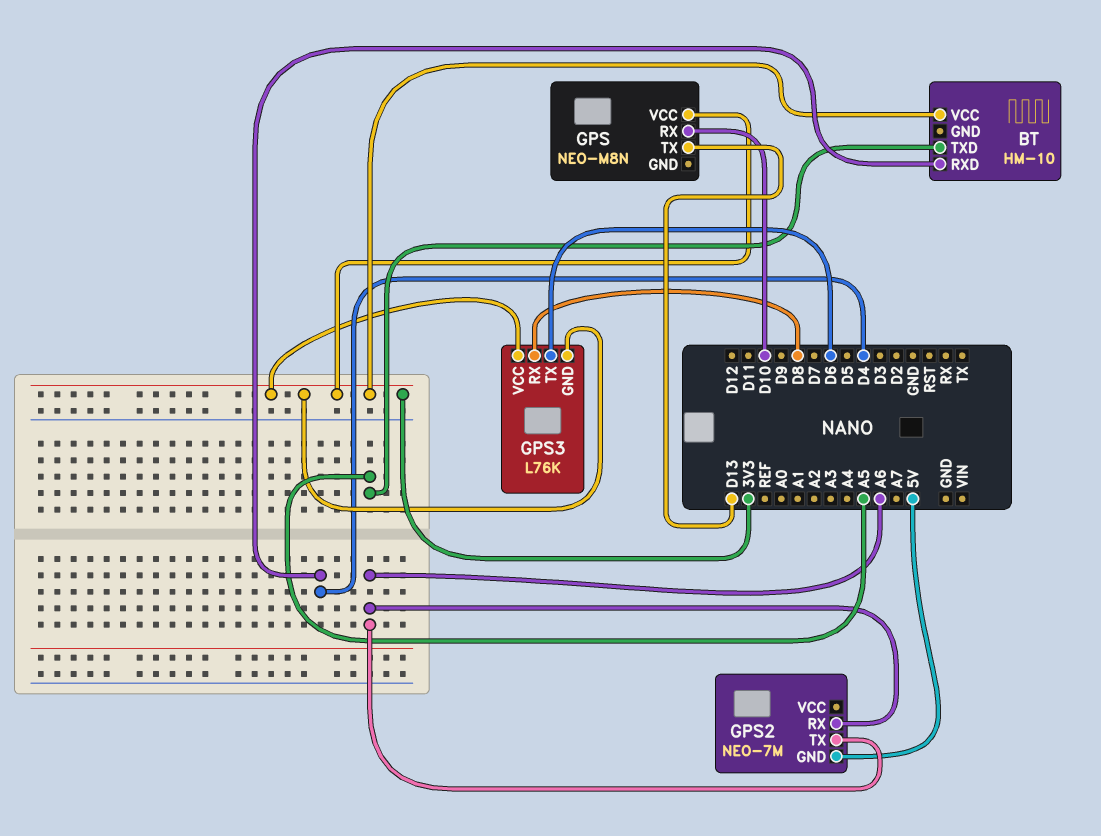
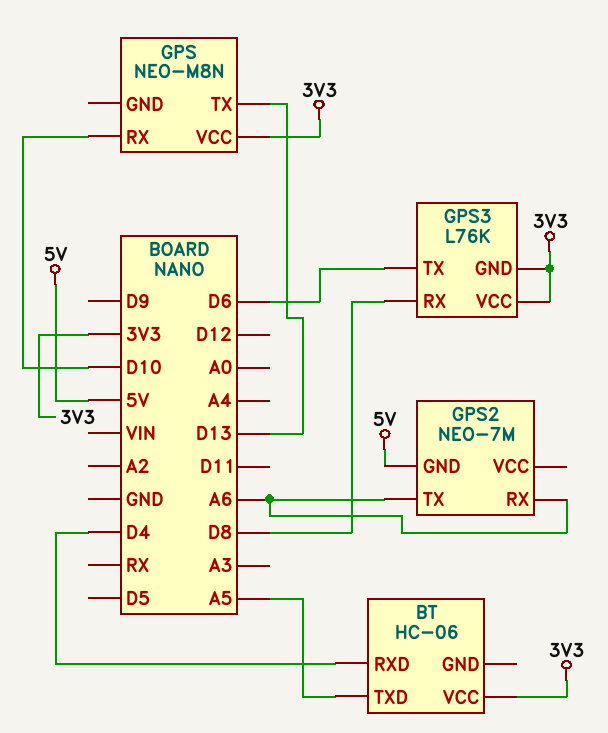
BT: HM-10 -> HC-06

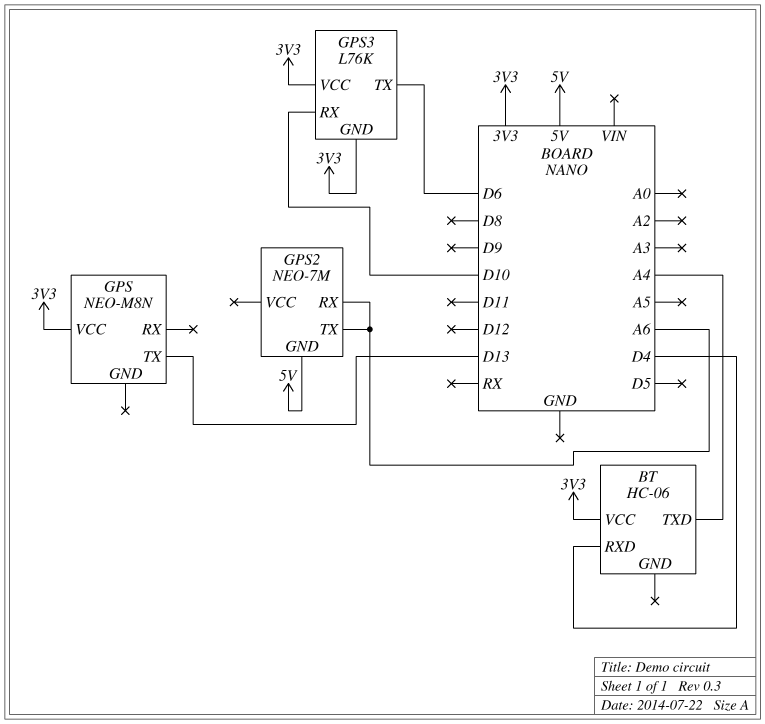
BT pin TXD: A5 -> A4
GPS pin RX: D10 -> none
GPS3 pin RX: D8 -> D10

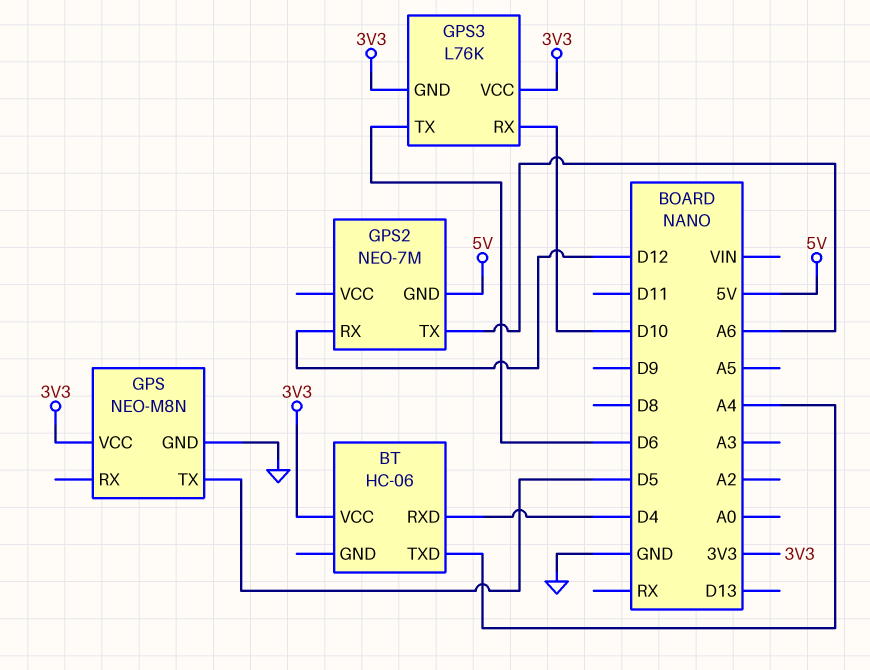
GPS pin GND: none -> GND
GPS pin TX: D13 -> D5
GPS2 pin RX: A6 -> D12

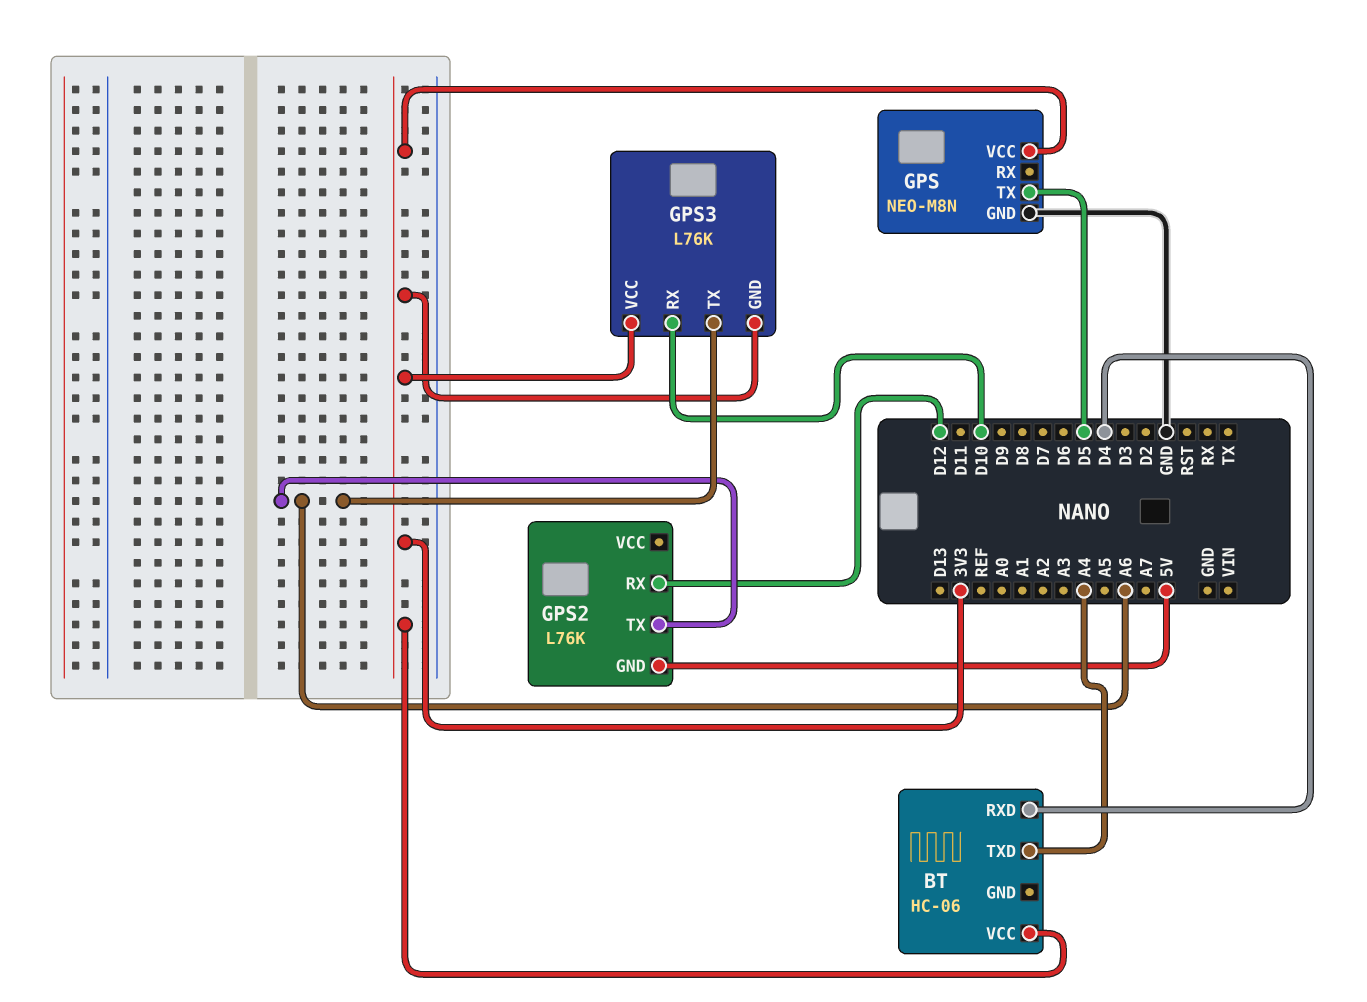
GPS2: NEO-7M -> L76K
GPS3 pin TX: D6 -> A6

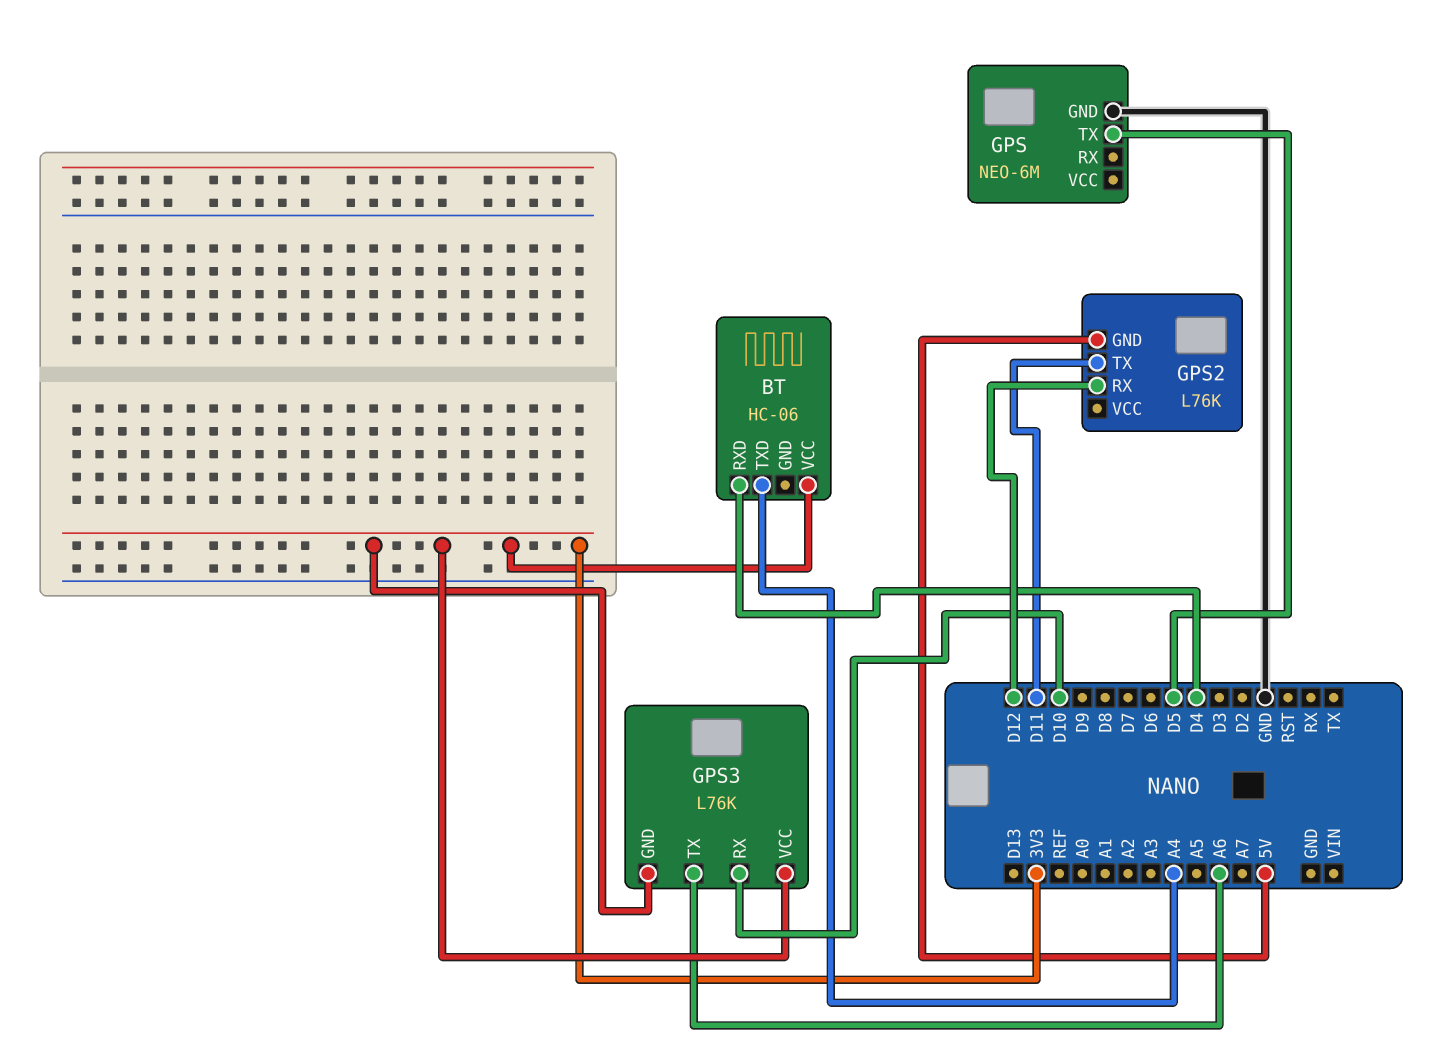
GPS: NEO-M8N -> NEO-6M
GPS pin VCC: 3V3 -> none
GPS2 pin TX: A6 -> D11

